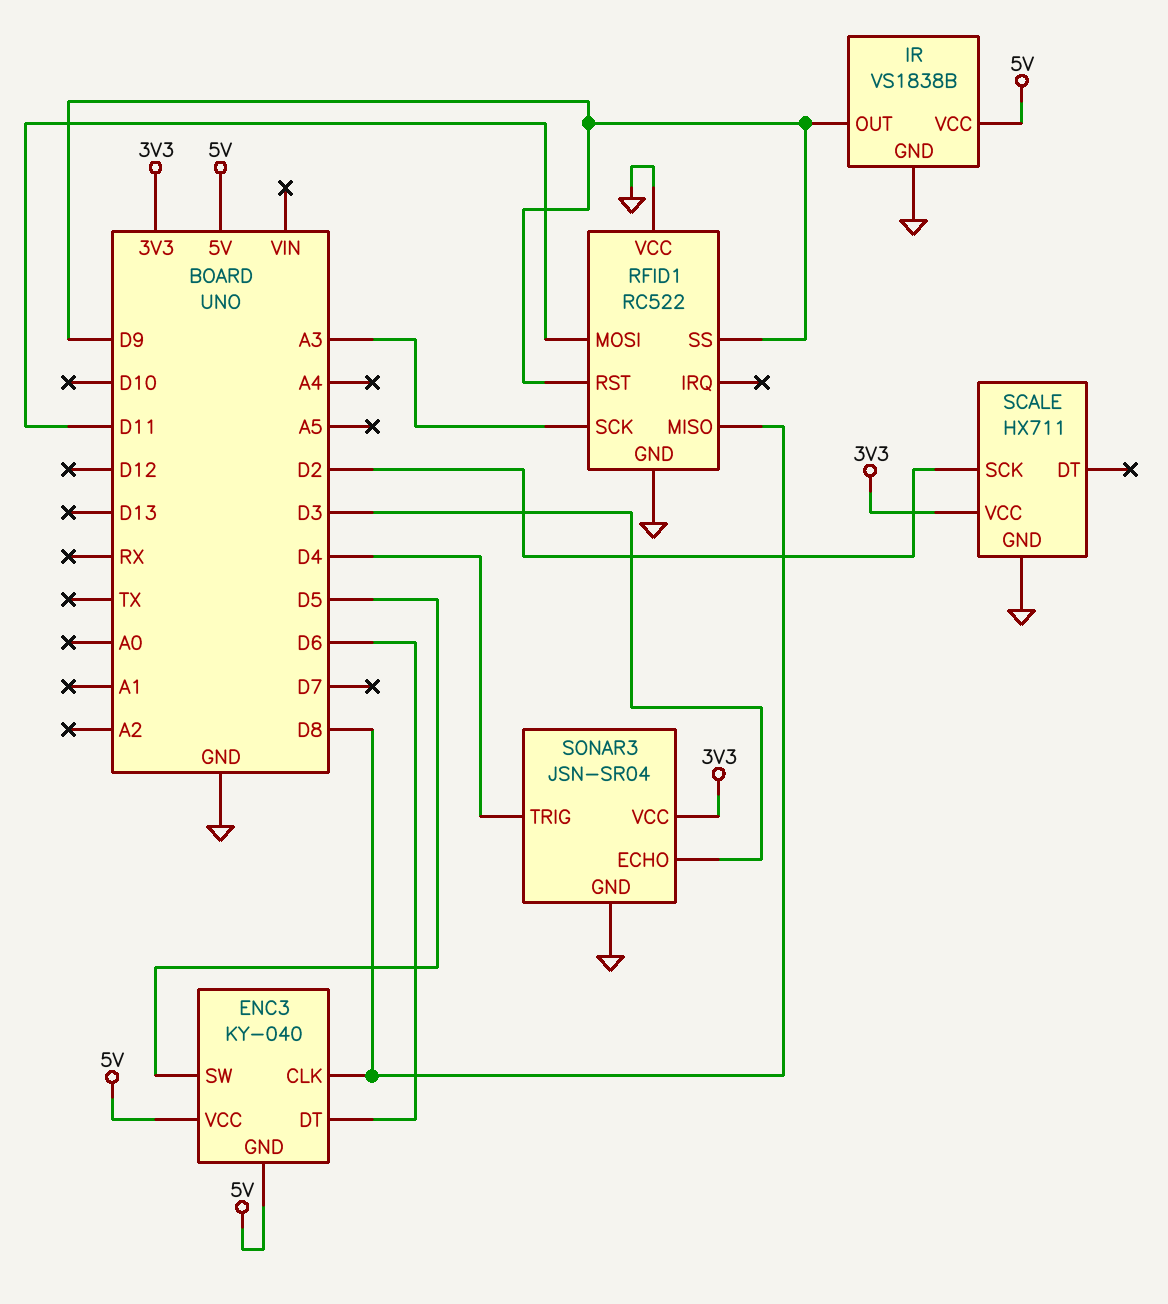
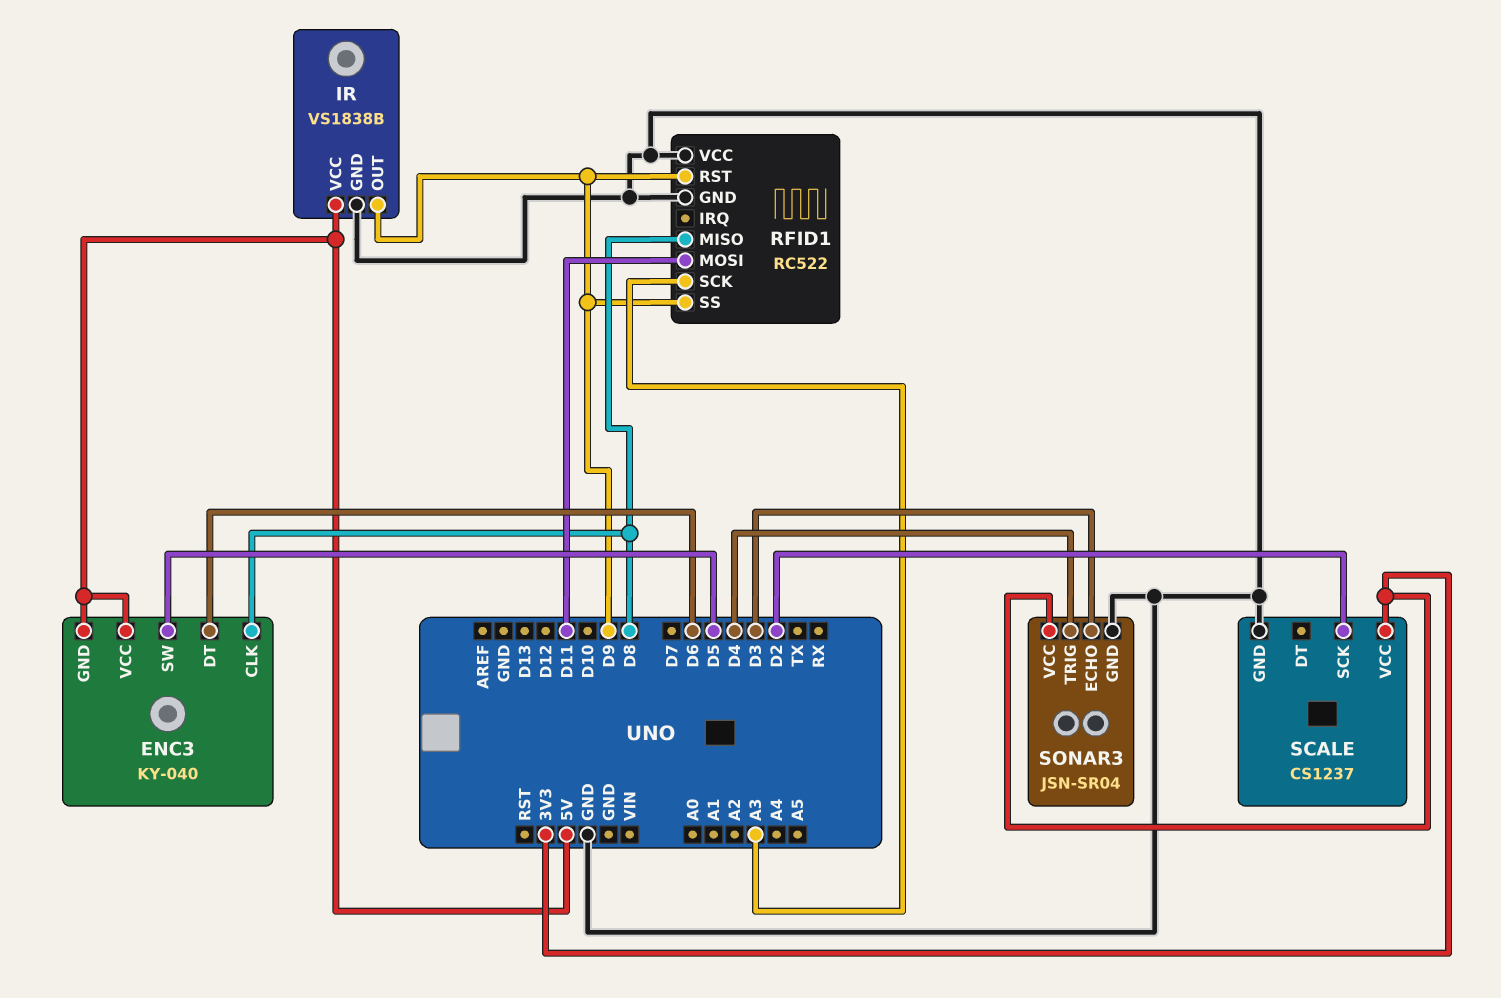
SCALE: HX711 -> CS1237

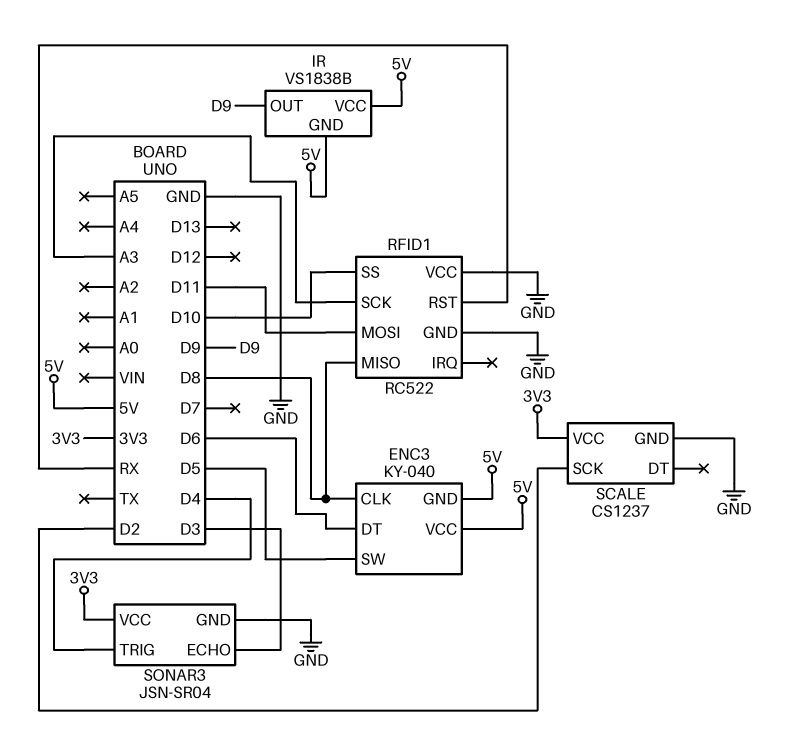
IR pin GND: GND -> 5V
RFID1 pin RST: D9 -> RX
RFID1 pin SS: D9 -> D10

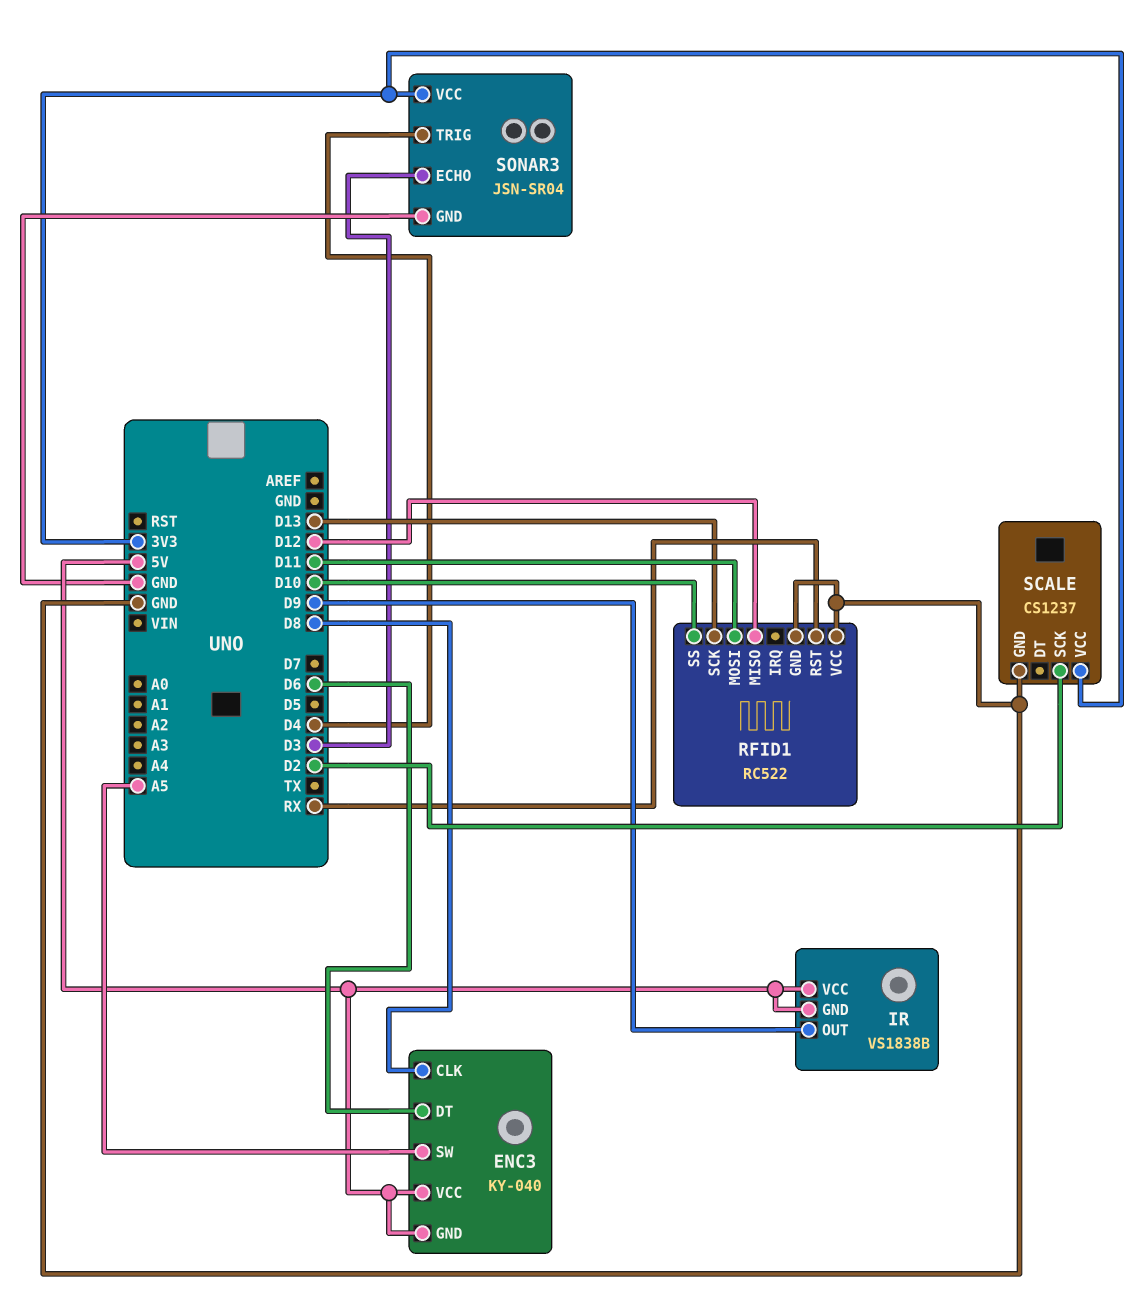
ENC3 pin SW: D5 -> A5
RFID1 pin MISO: D8 -> D12
RFID1 pin SCK: A3 -> D13

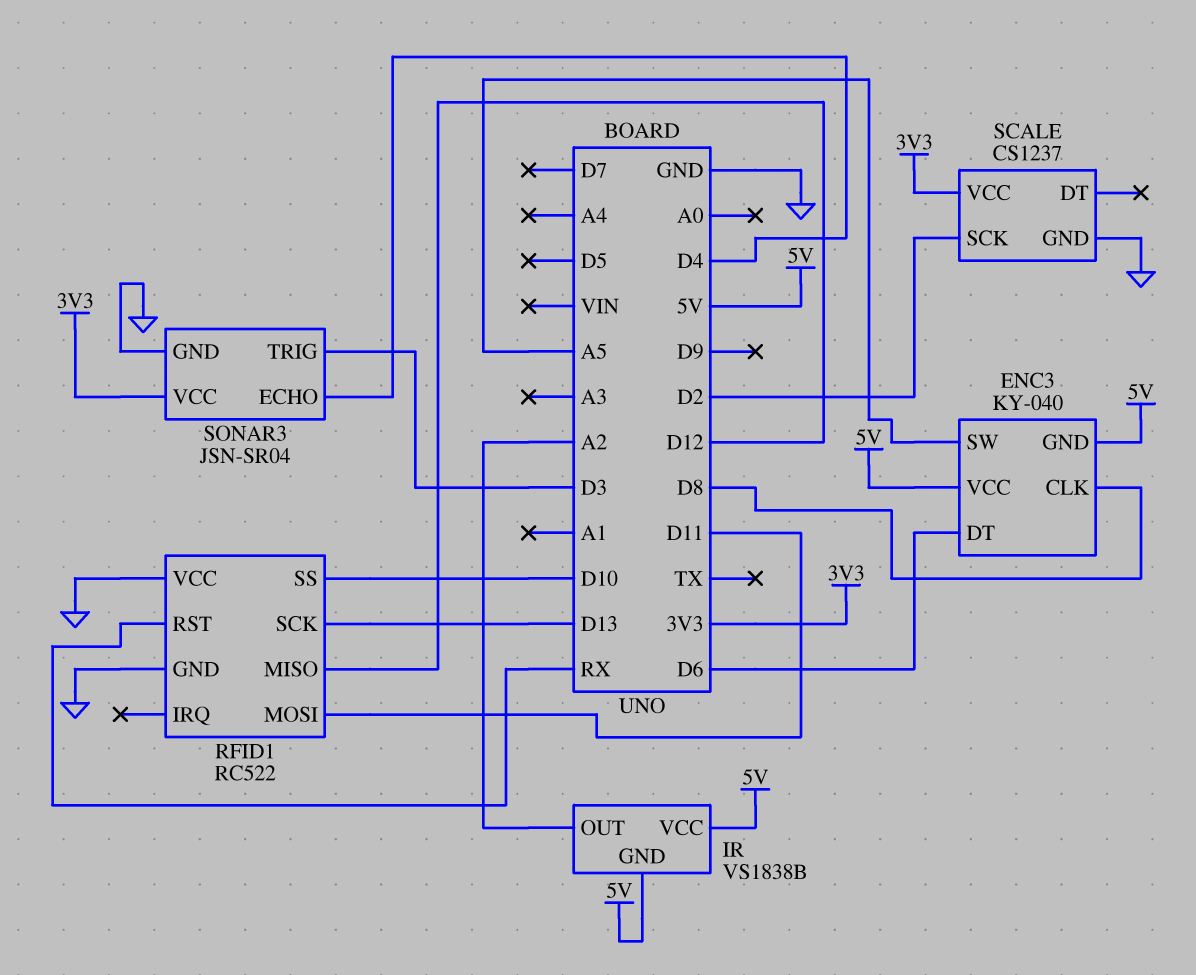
IR pin OUT: D9 -> A2
SONAR3 pin ECHO: D3 -> D4
SONAR3 pin TRIG: D4 -> D3

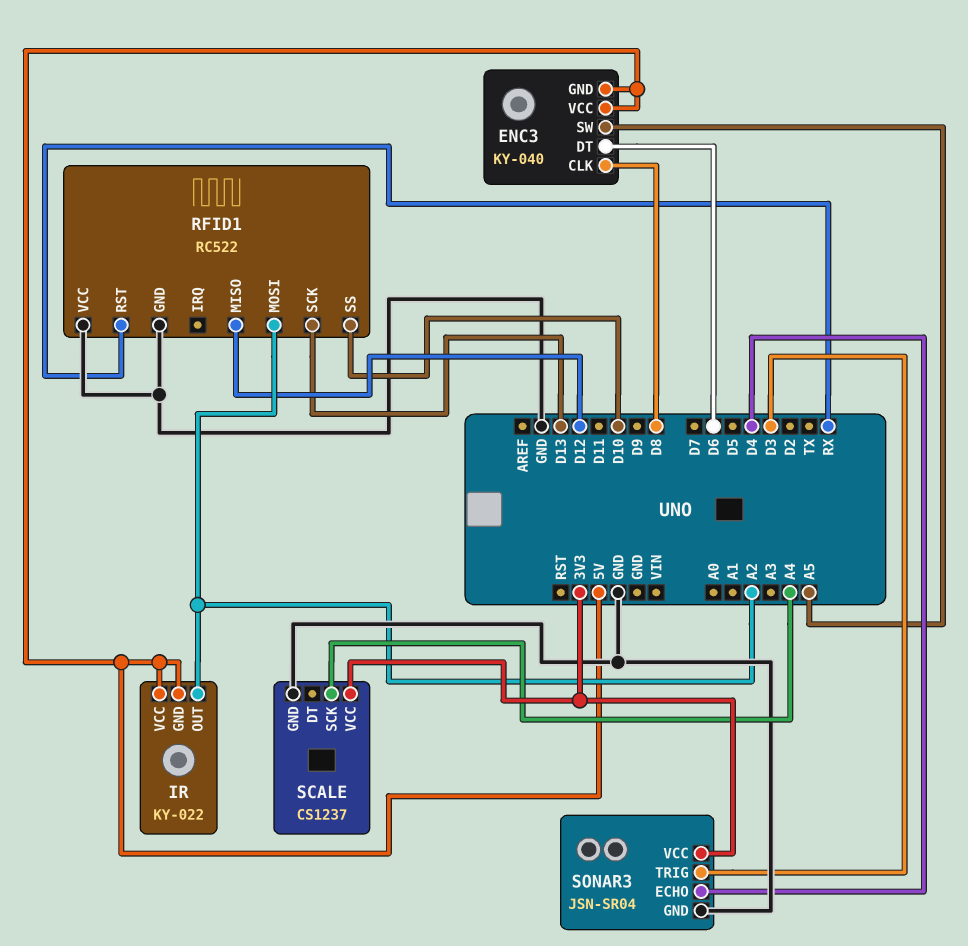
IR: VS1838B -> KY-022
RFID1 pin MOSI: D11 -> A2
SCALE pin SCK: D2 -> A4

